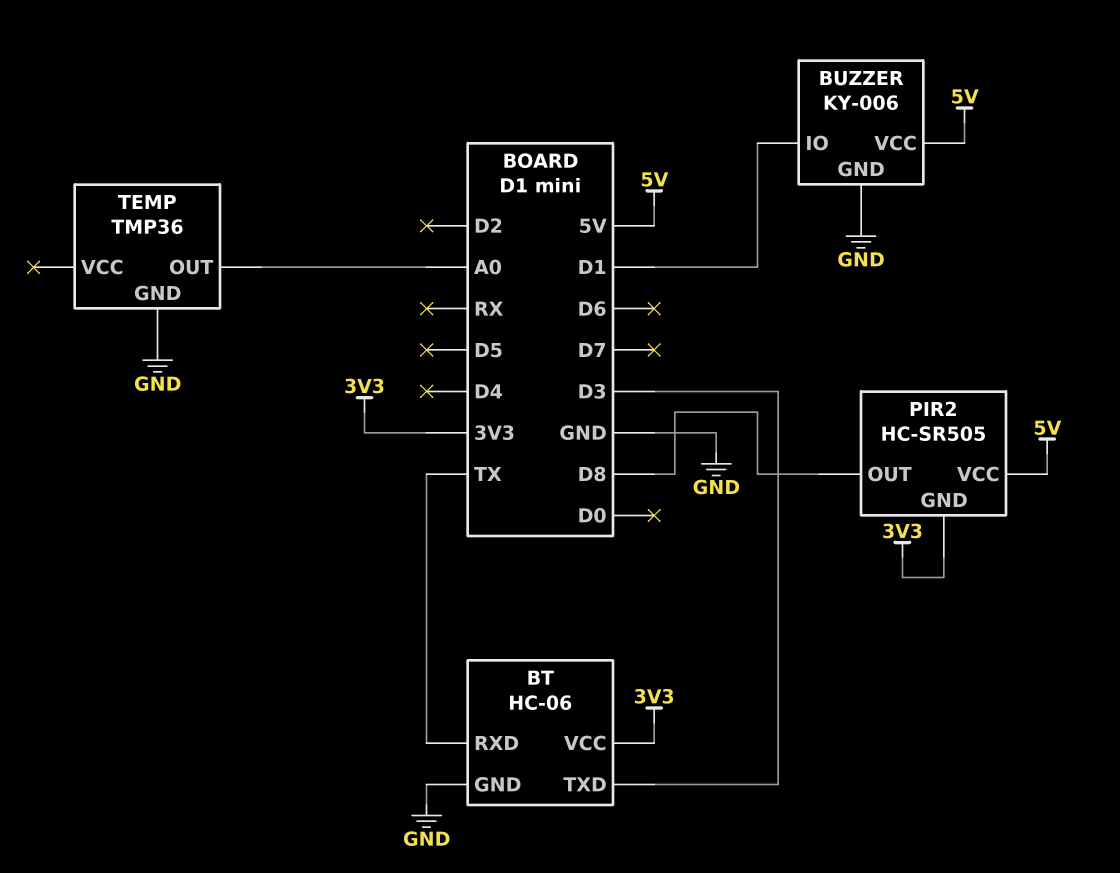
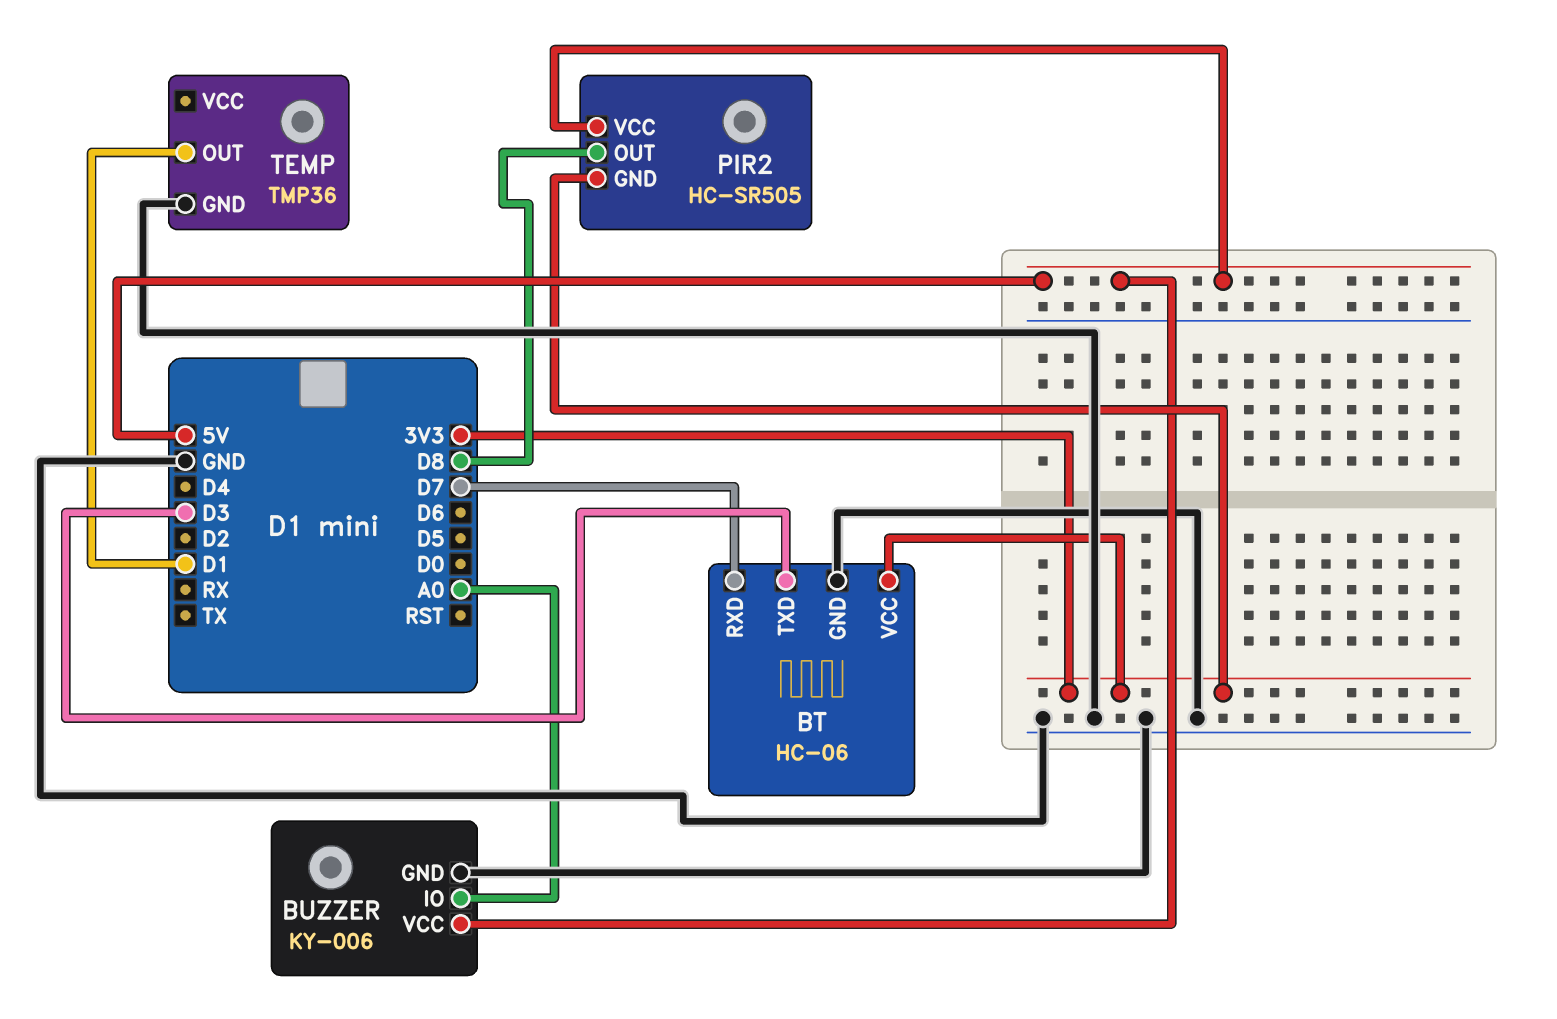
BT pin RXD: TX -> D7
BUZZER pin IO: D1 -> A0
TEMP pin OUT: A0 -> D1

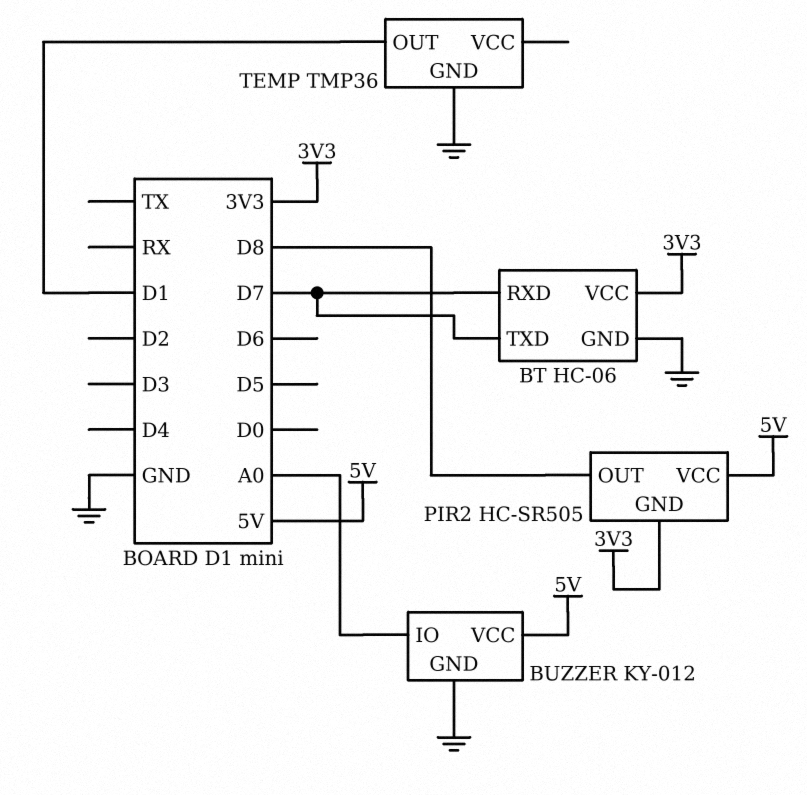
BT pin TXD: D3 -> D7
BUZZER: KY-006 -> KY-012

